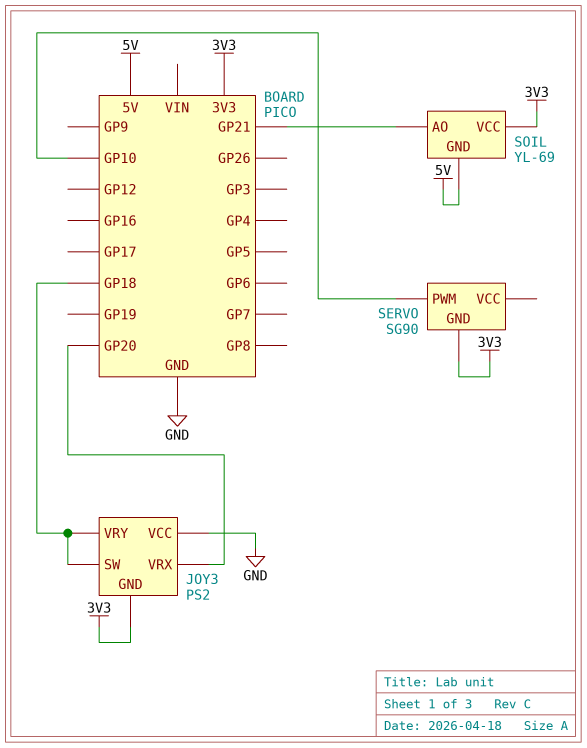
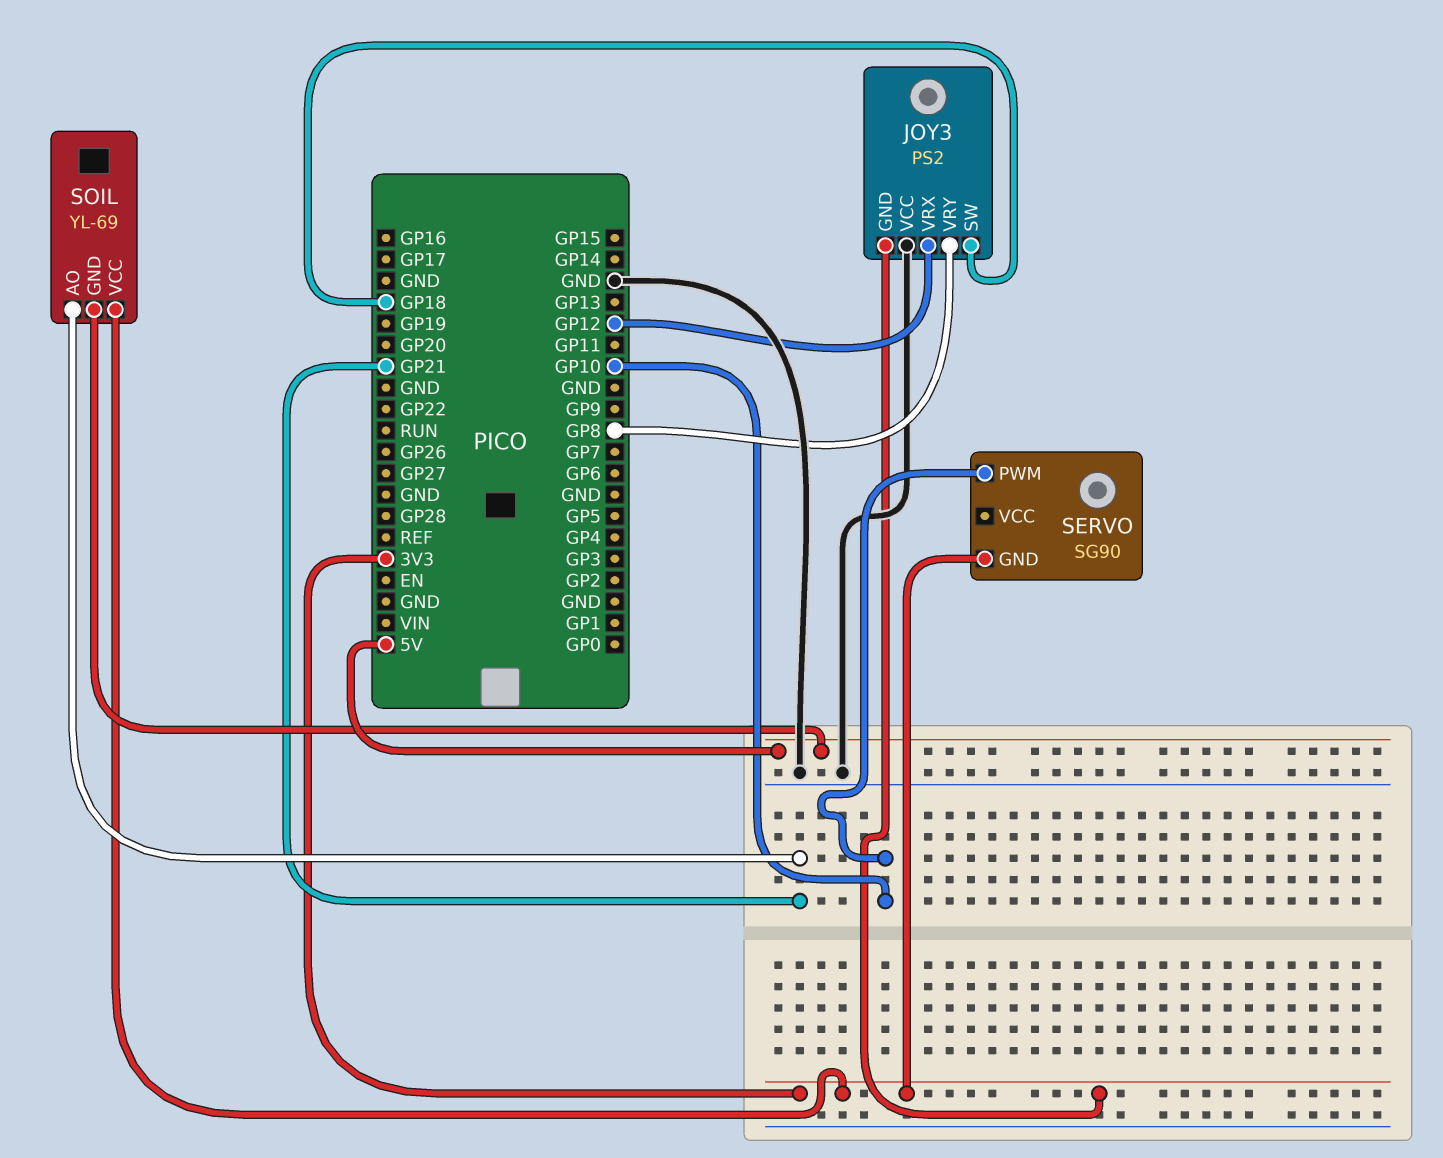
JOY3 pin VRX: GP20 -> GP12
JOY3 pin VRY: GP18 -> GP8

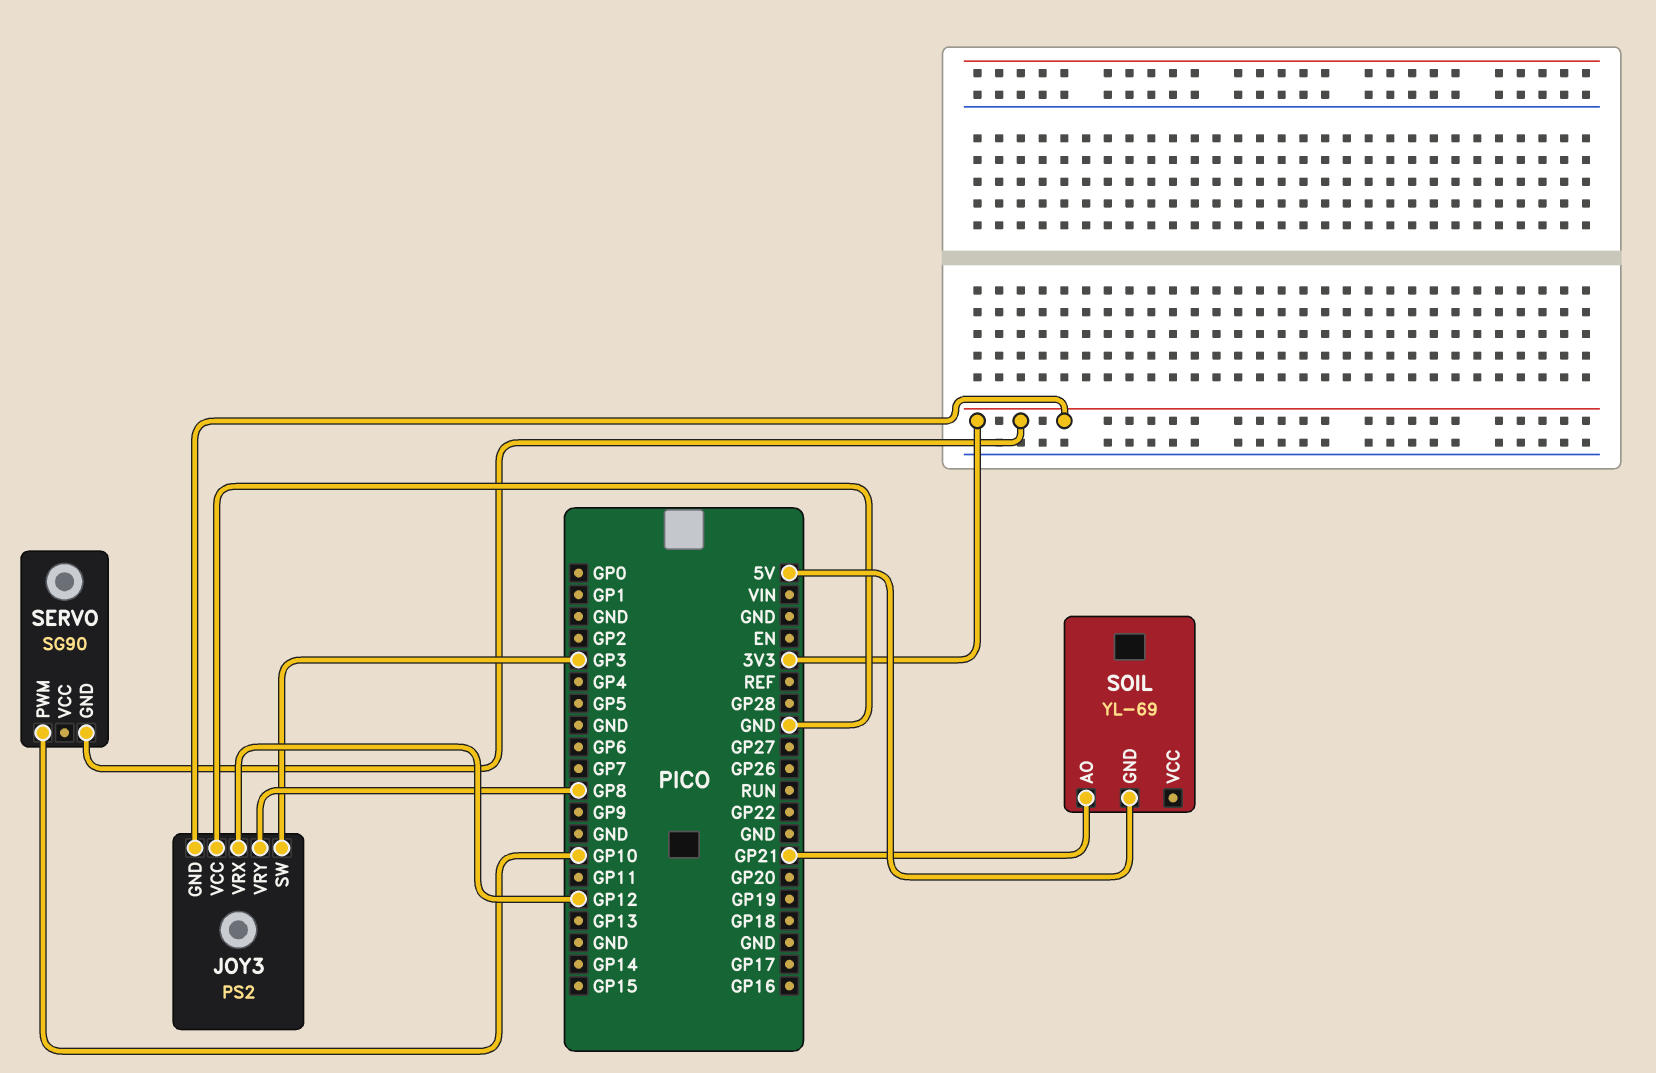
JOY3 pin SW: GP18 -> GP3
SOIL pin VCC: 3V3 -> none

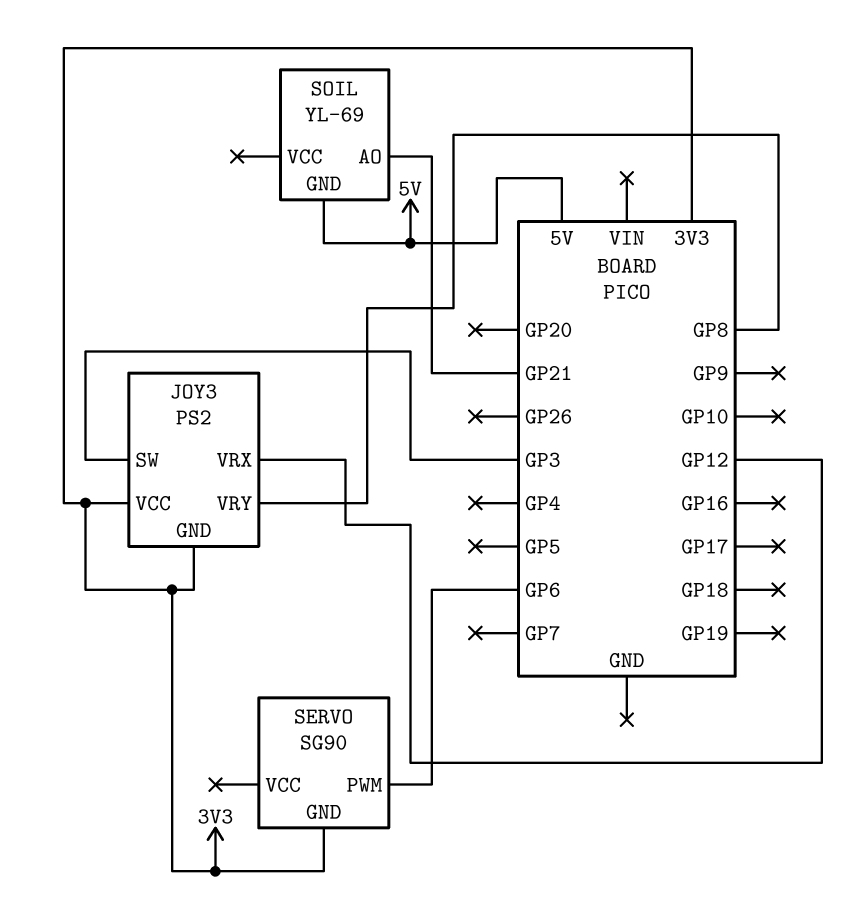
JOY3 pin VCC: GND -> 3V3
SERVO pin PWM: GP10 -> GP6

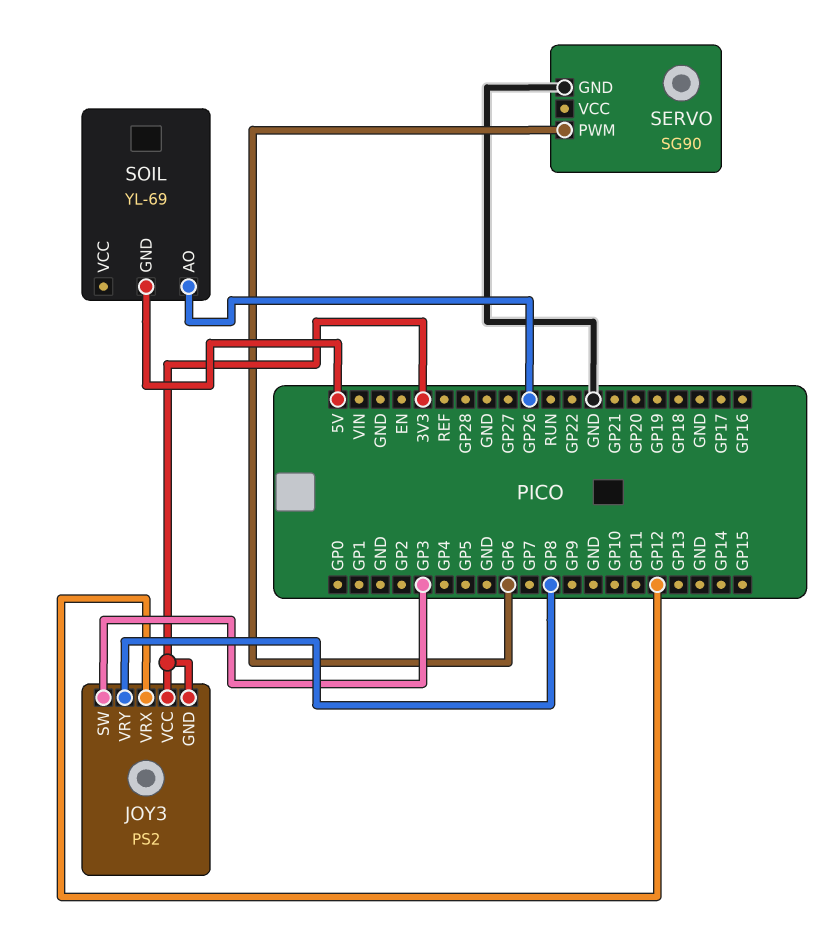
SERVO pin GND: 3V3 -> GND
SOIL pin AO: GP21 -> GP26

